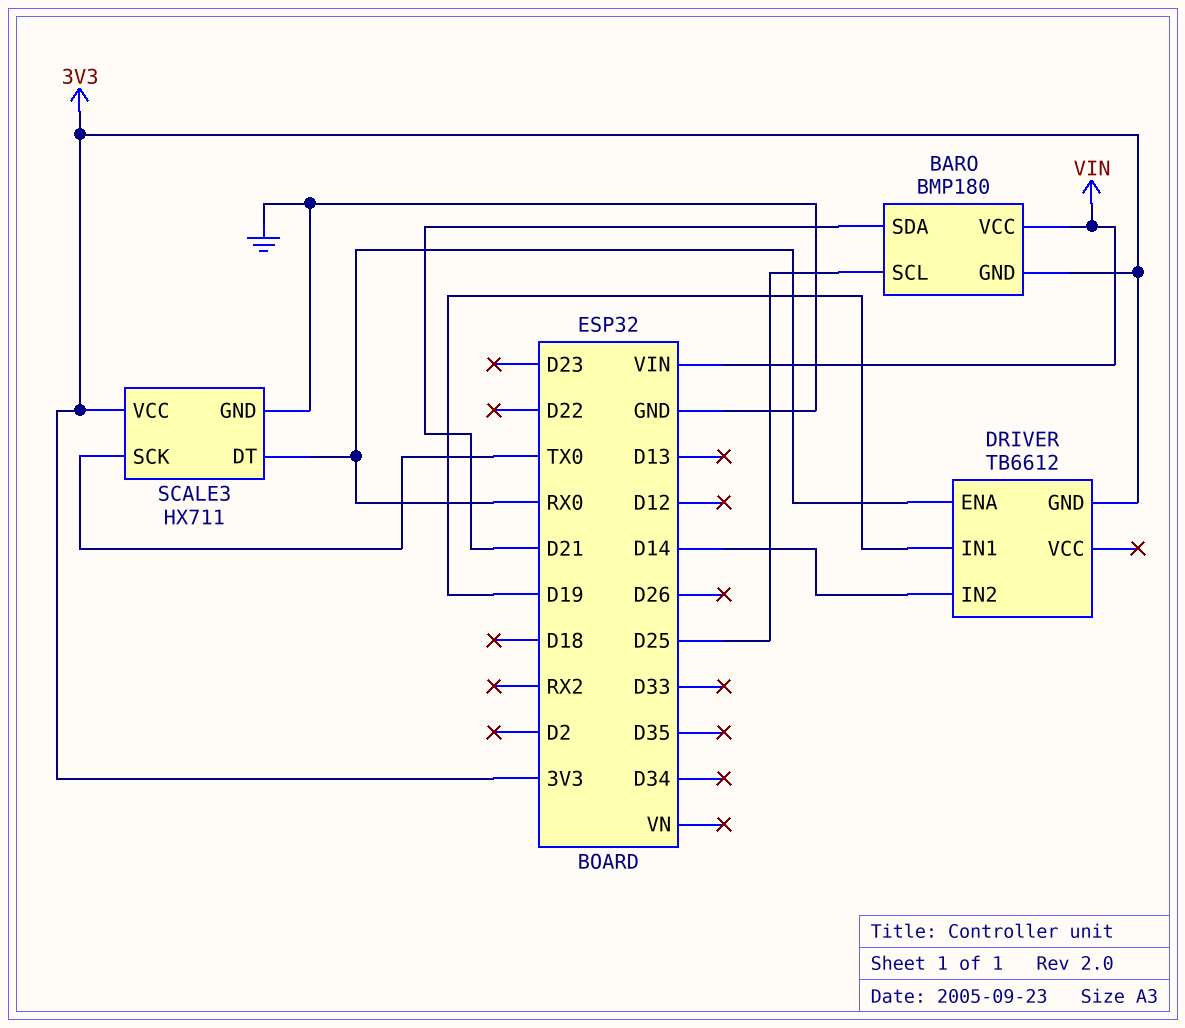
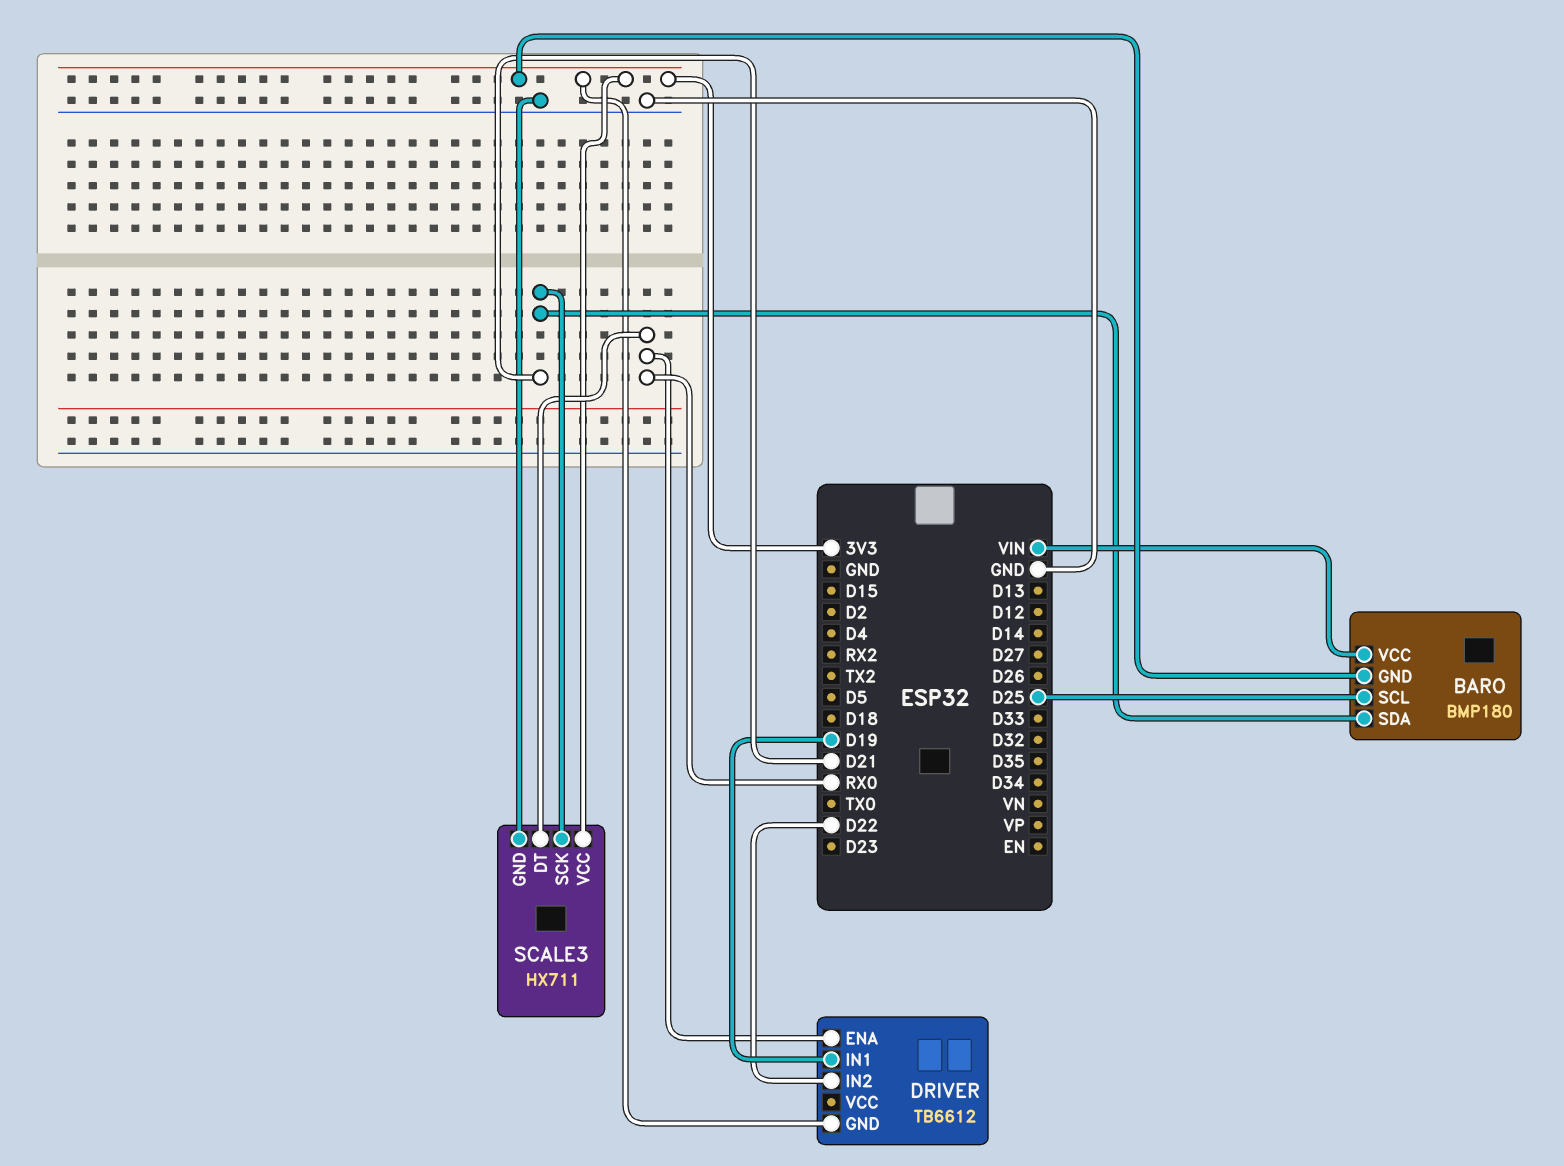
DRIVER pin IN2: D14 -> D22
SCALE3 pin SCK: TX0 -> D21

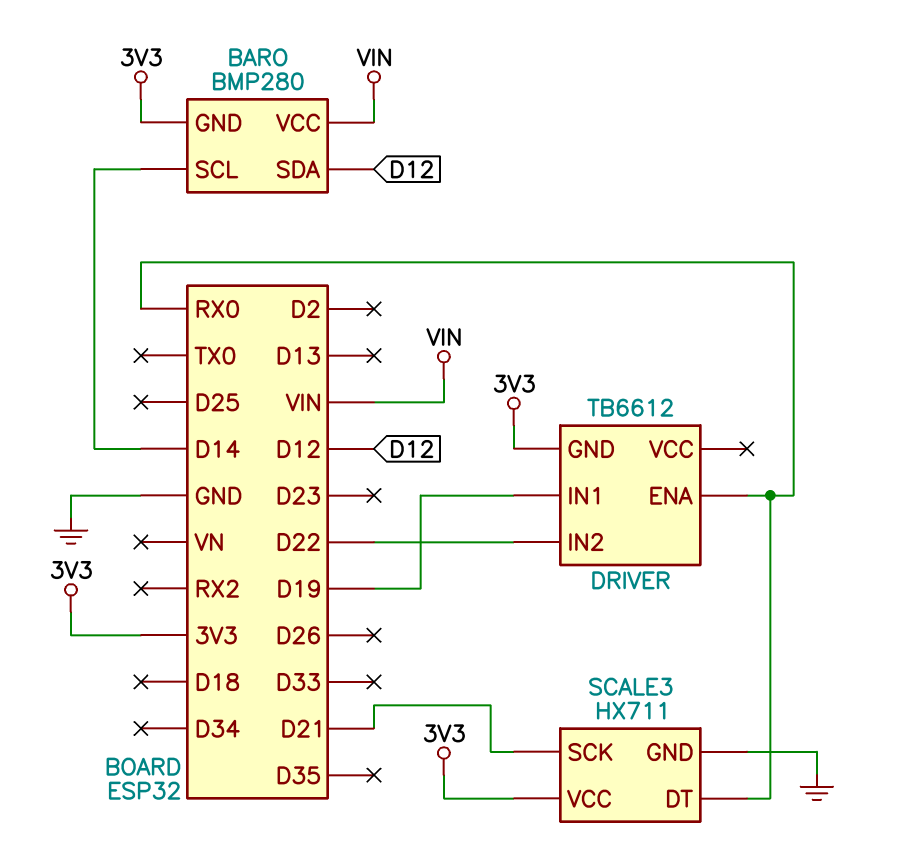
BARO: BMP180 -> BMP280
BARO pin SCL: D25 -> D14
BARO pin SDA: D21 -> D12

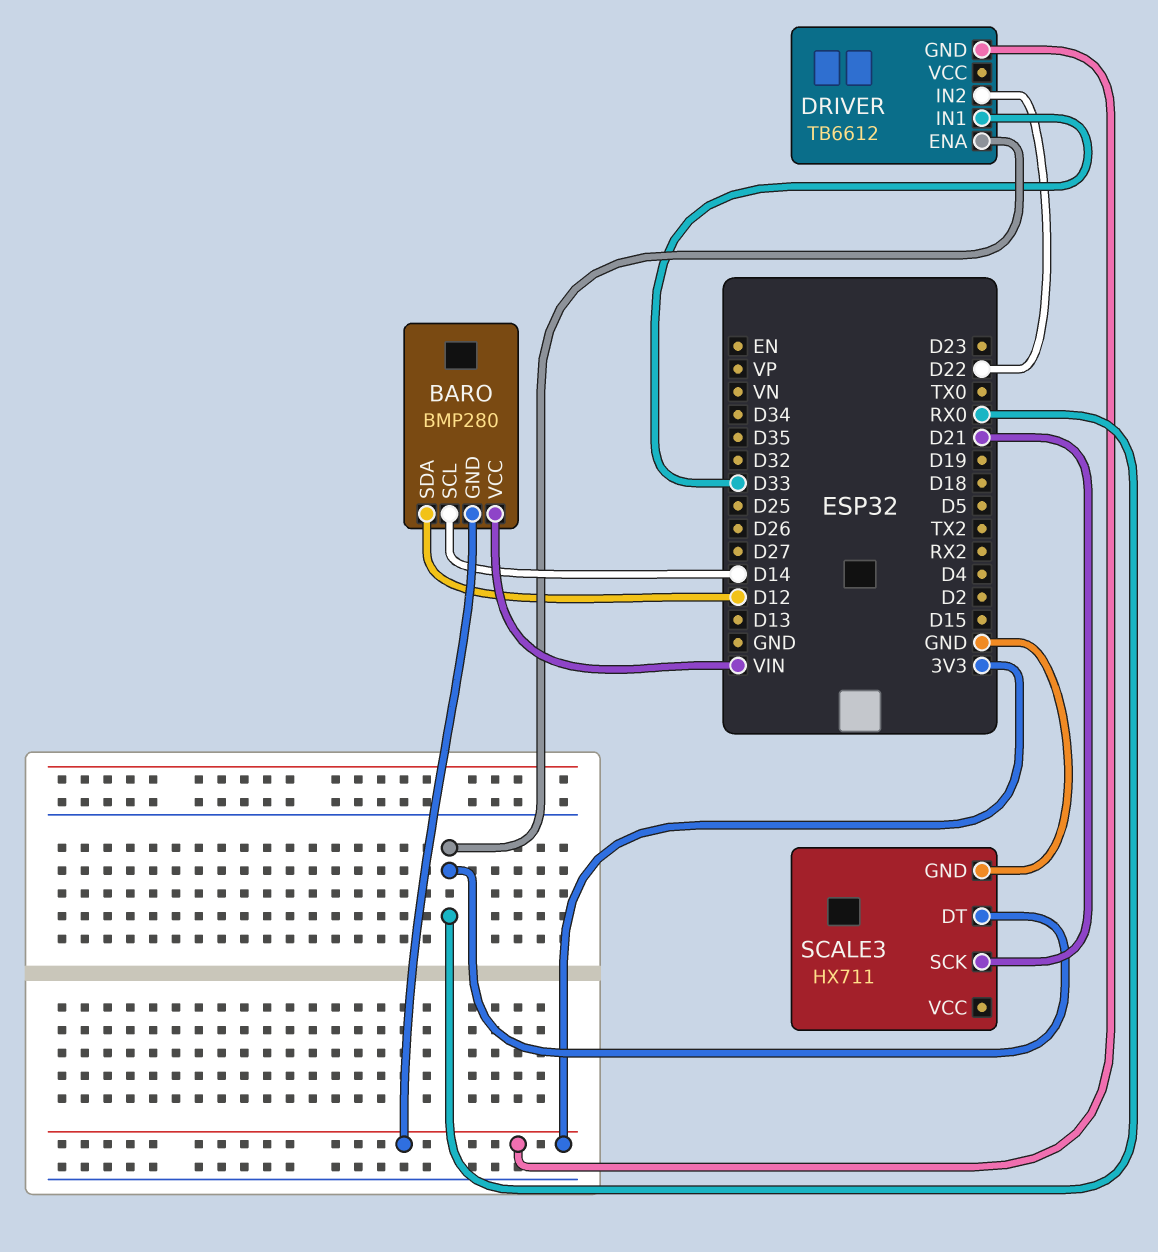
DRIVER pin IN1: D19 -> D33
SCALE3 pin VCC: 3V3 -> none

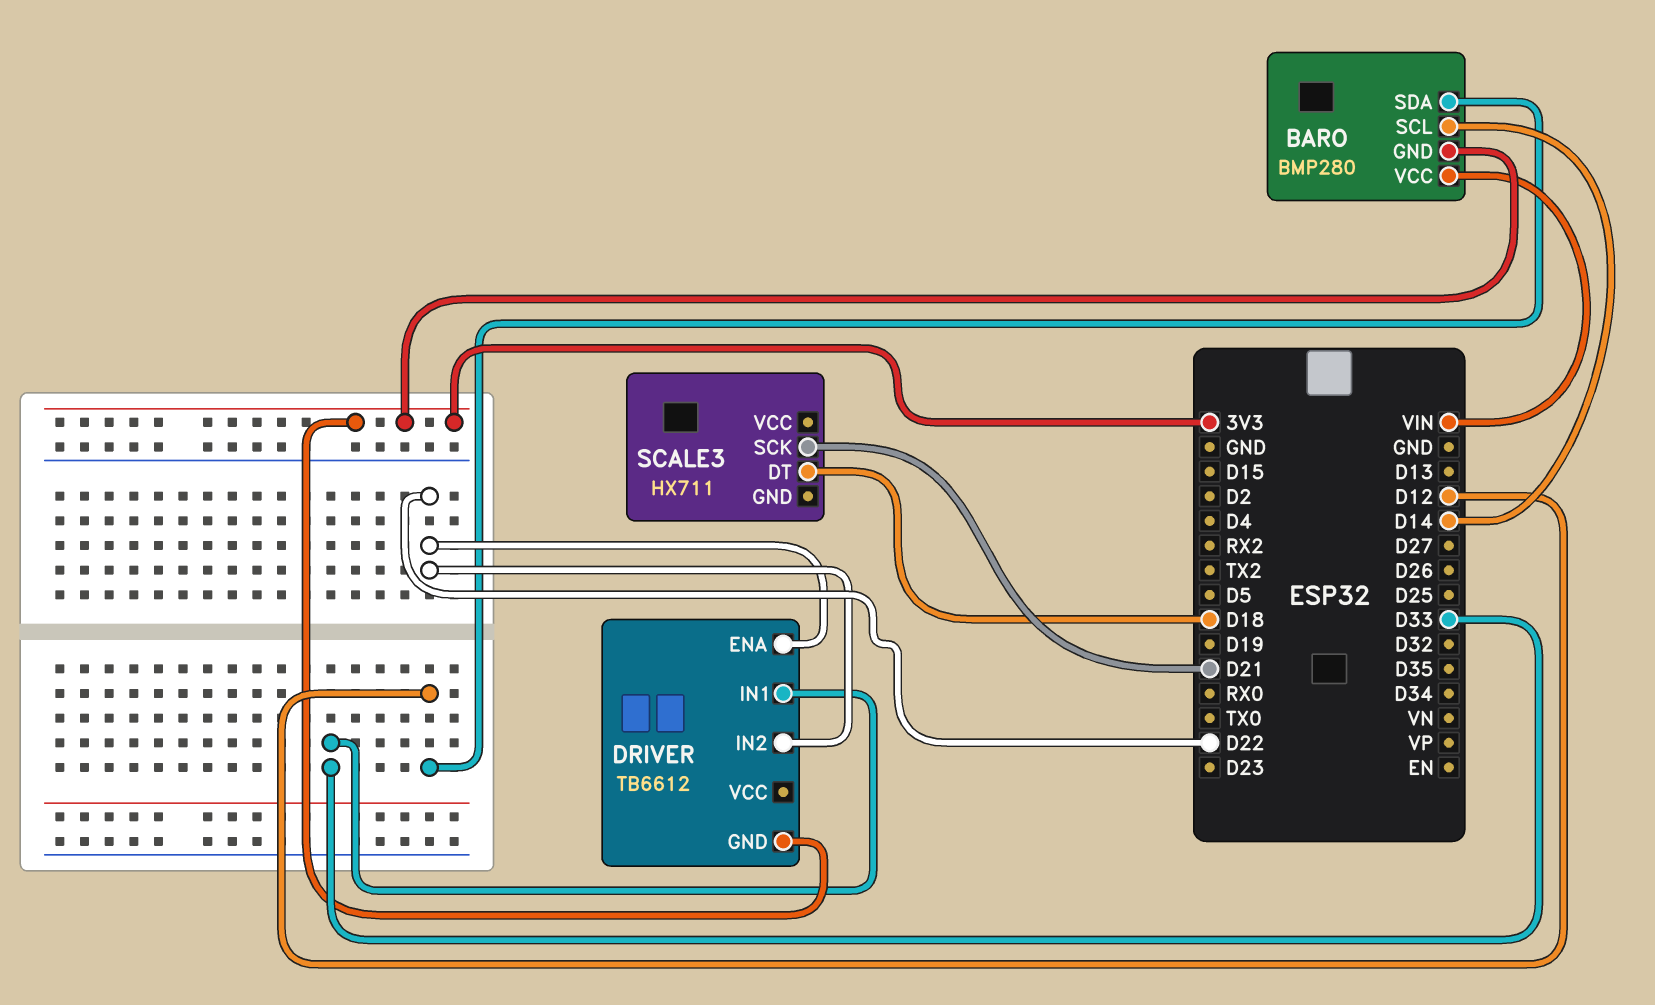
DRIVER pin ENA: RX0 -> D22
SCALE3 pin DT: RX0 -> D18
SCALE3 pin GND: GND -> none

